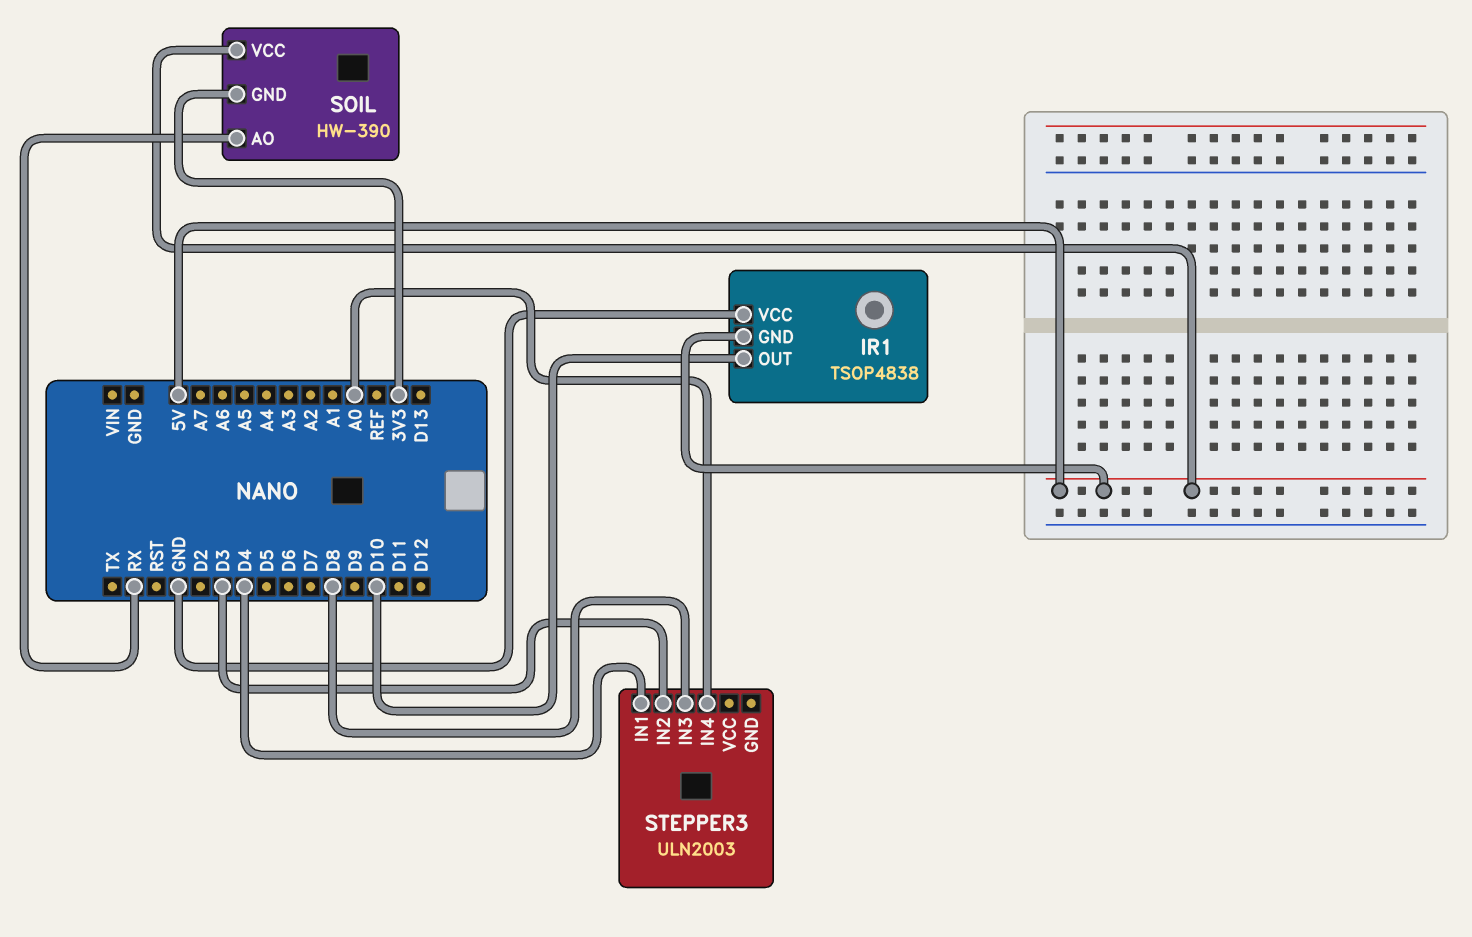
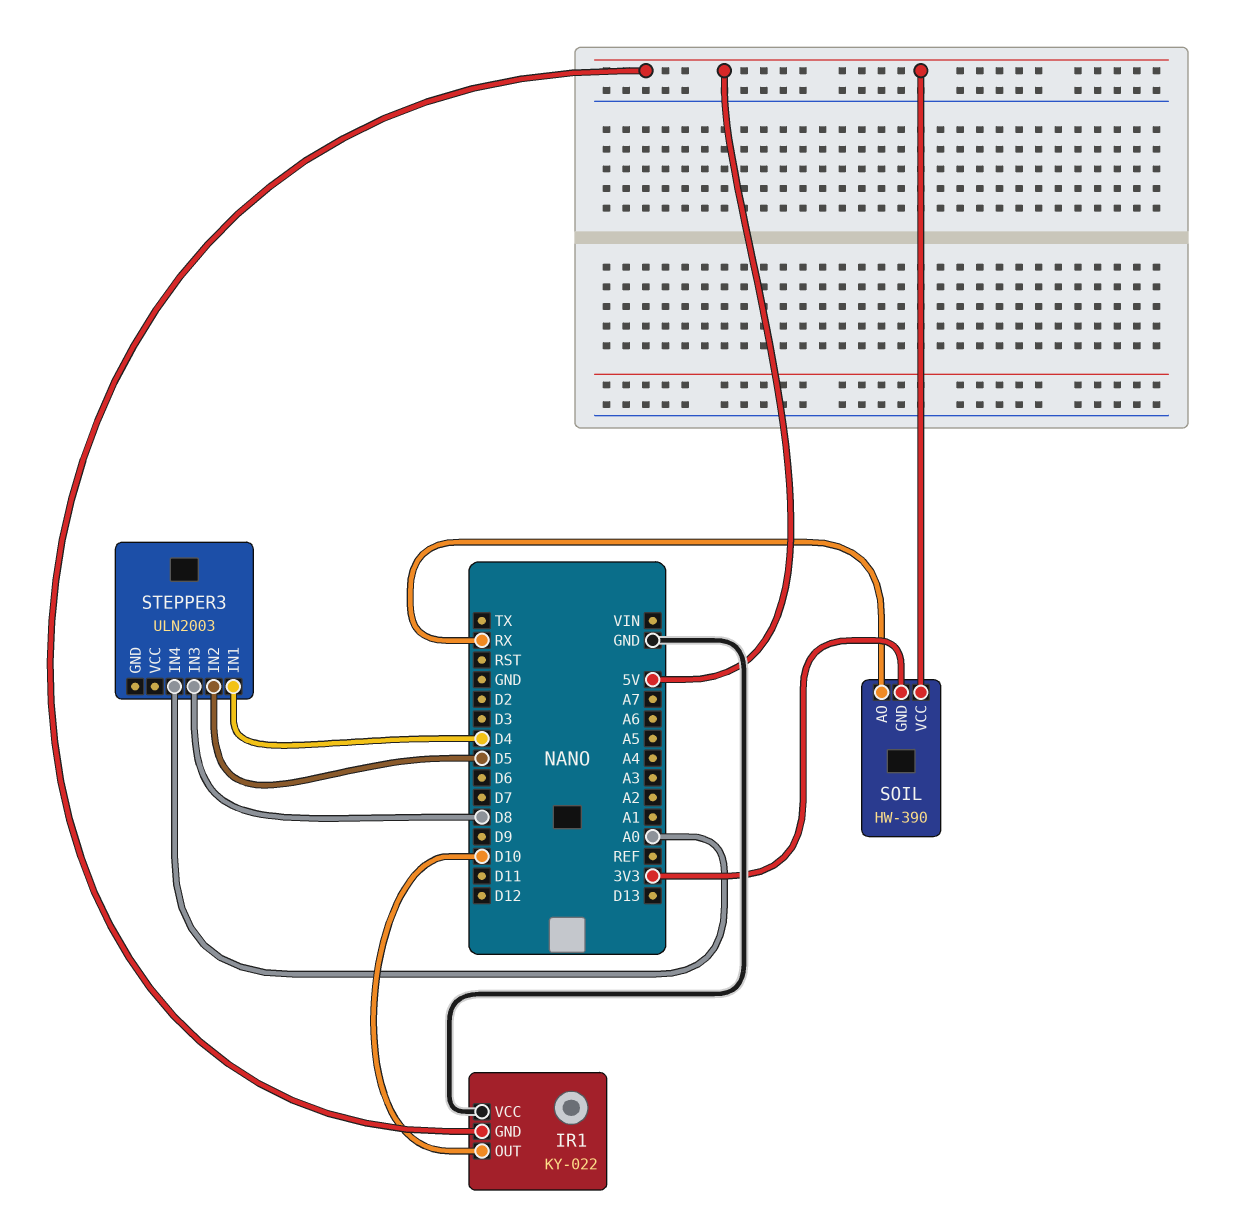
IR1: TSOP4838 -> KY-022
STEPPER3 pin IN2: D3 -> D5

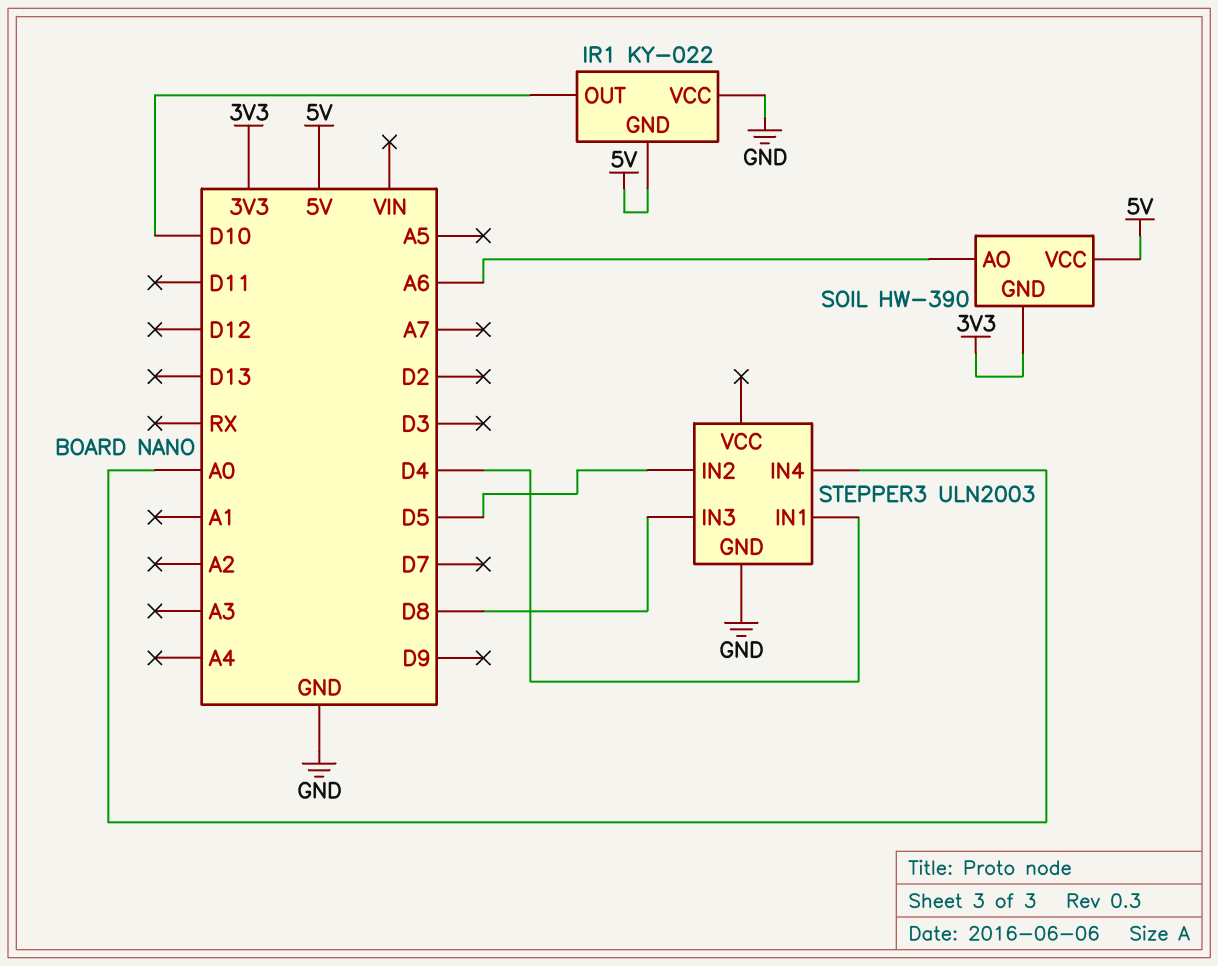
SOIL pin AO: RX -> A6
STEPPER3 pin GND: none -> GND

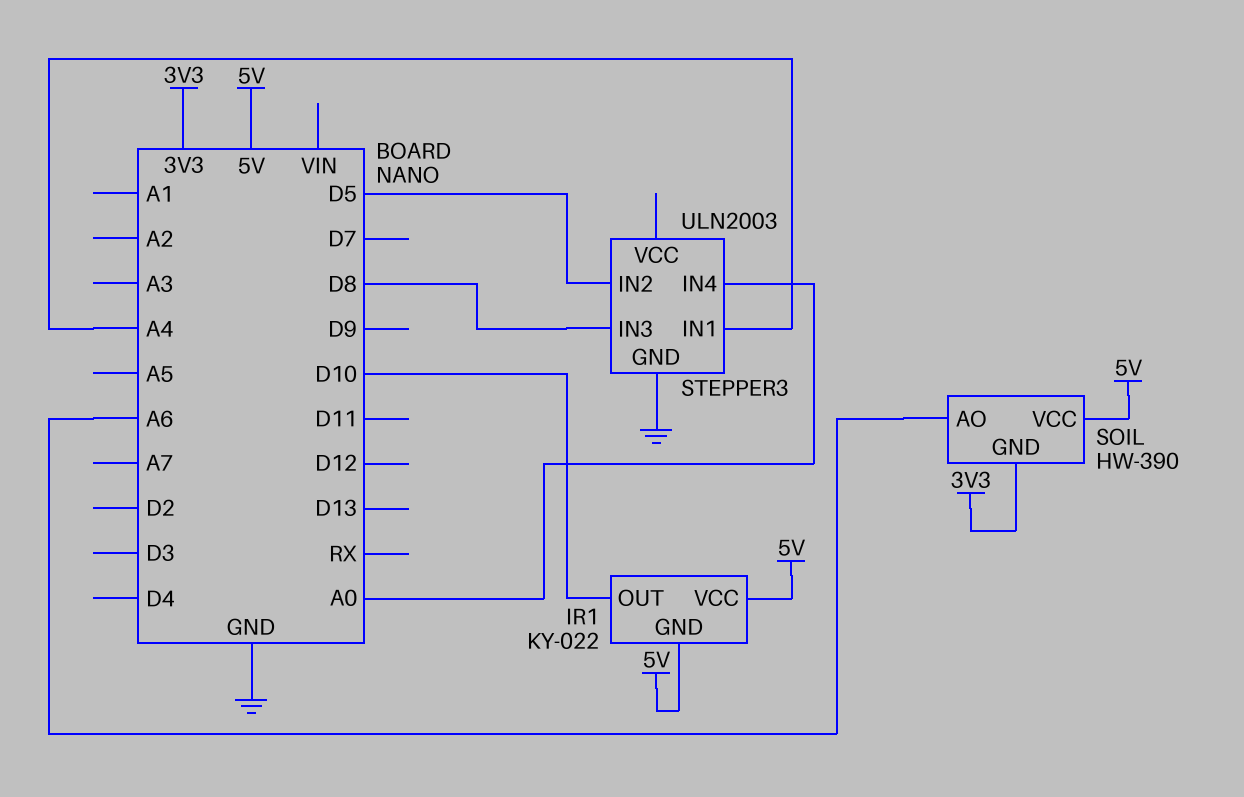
IR1 pin VCC: GND -> 5V
STEPPER3 pin IN1: D4 -> A4

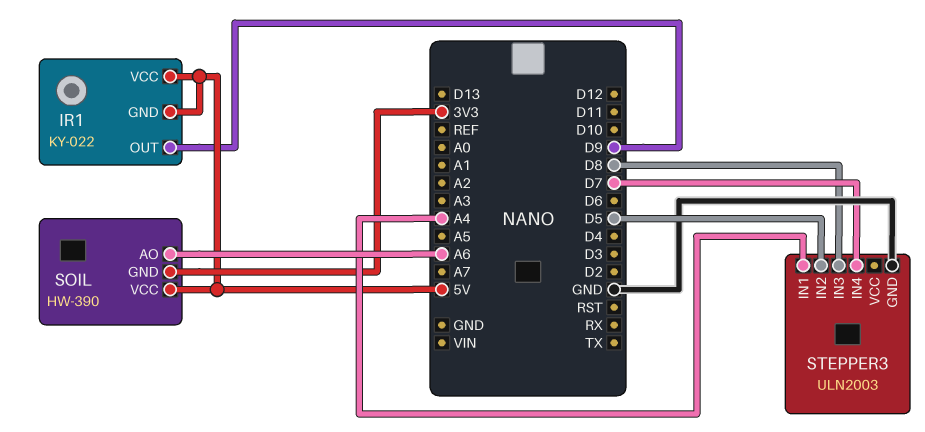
IR1 pin OUT: D10 -> D9
STEPPER3 pin IN4: A0 -> D7

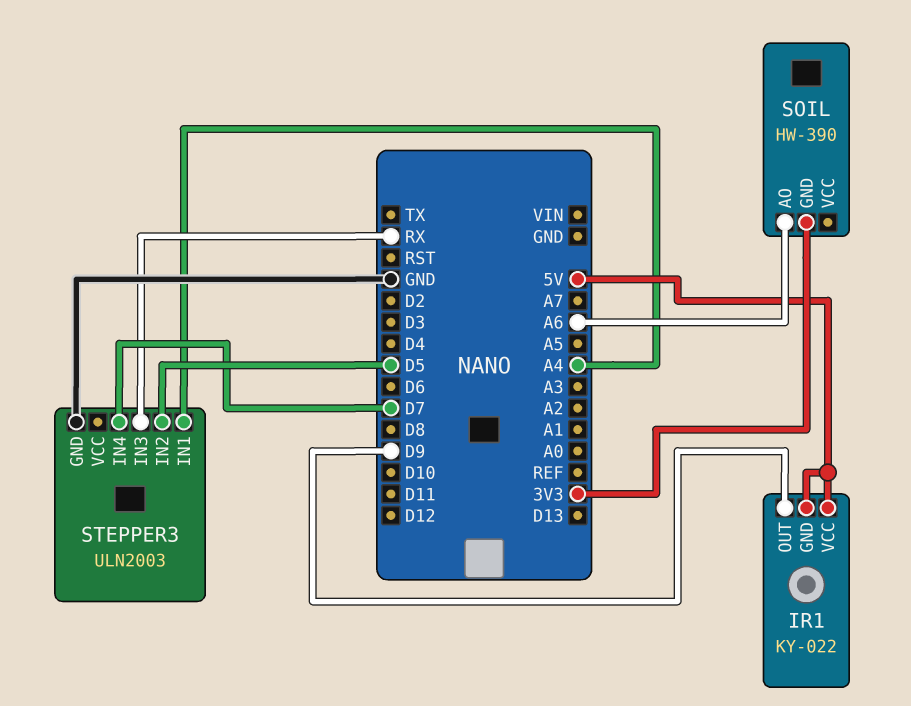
SOIL pin VCC: 5V -> none
STEPPER3 pin IN3: D8 -> RX

